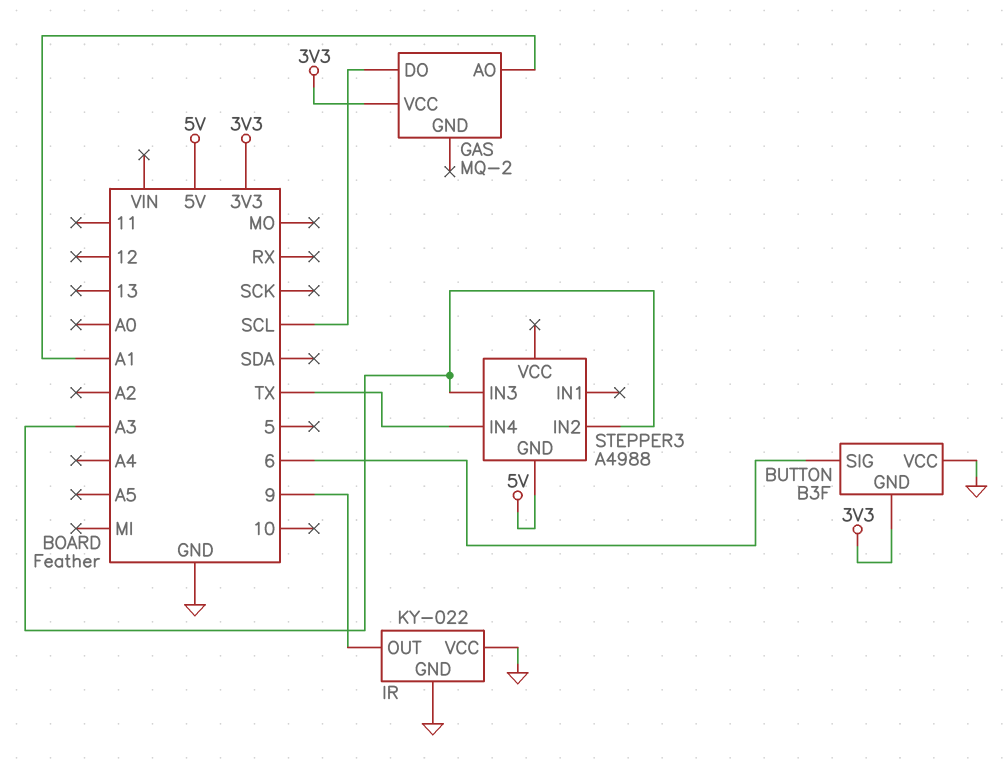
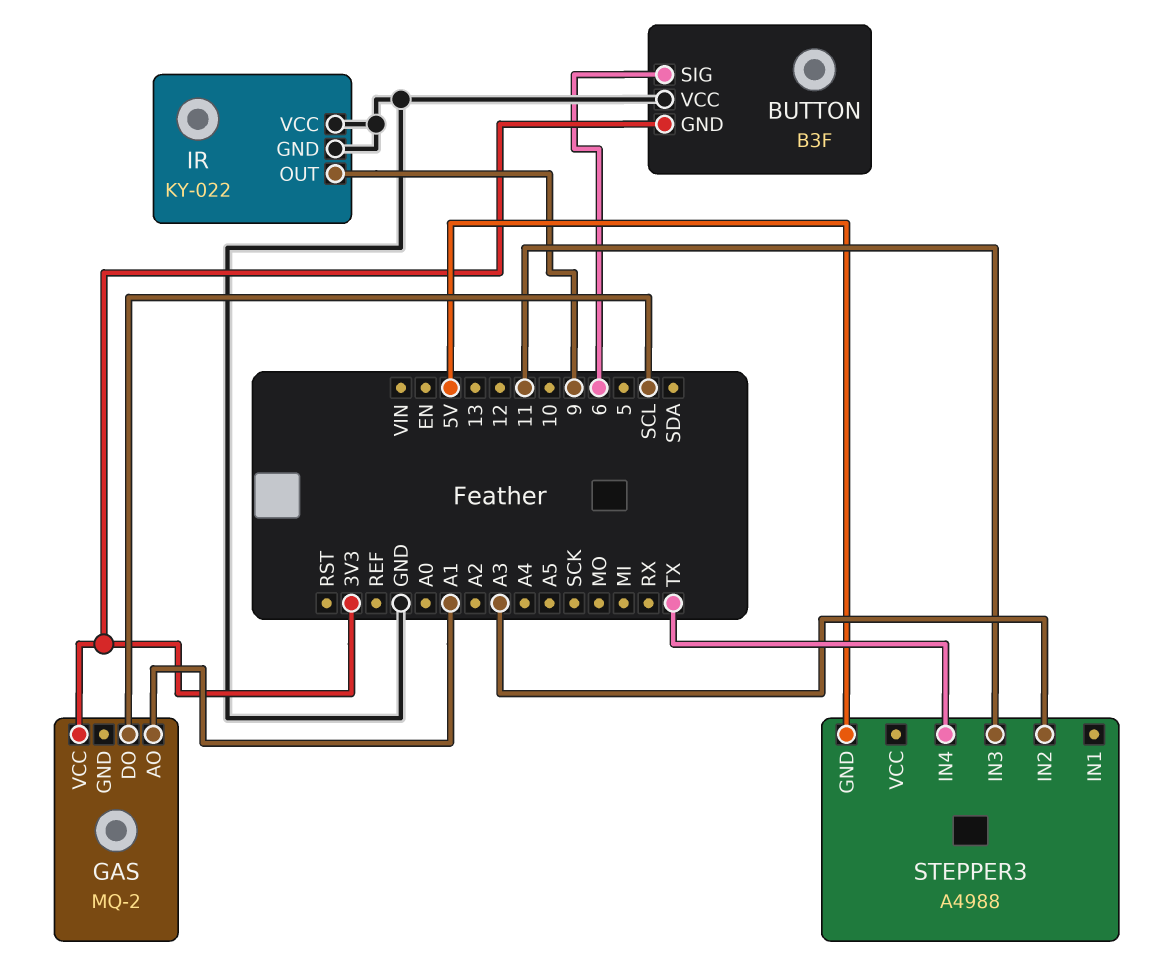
STEPPER3 pin IN3: A3 -> 11

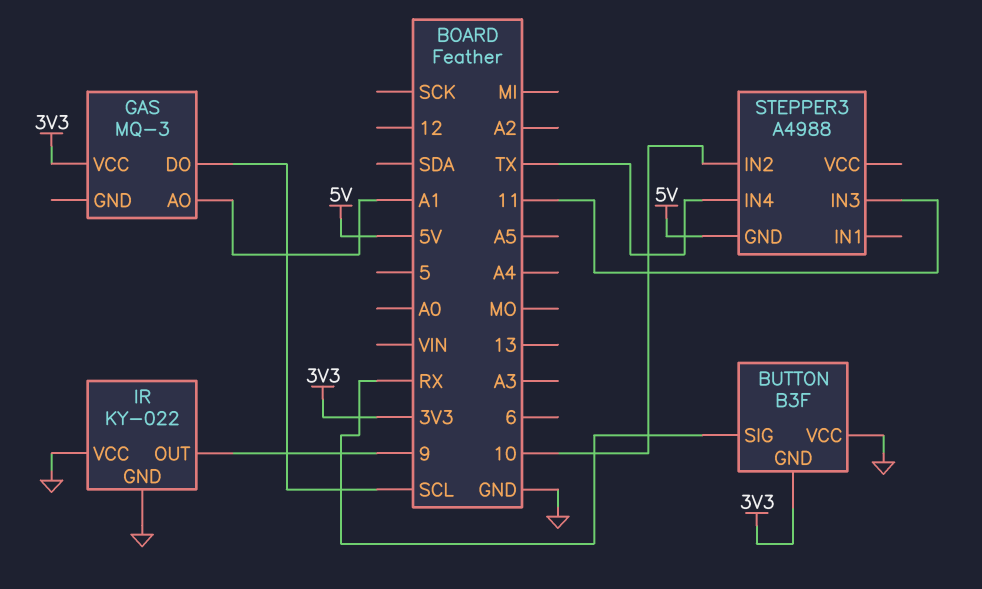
BUTTON pin SIG: 6 -> RX
GAS: MQ-2 -> MQ-3
STEPPER3 pin IN2: A3 -> 10

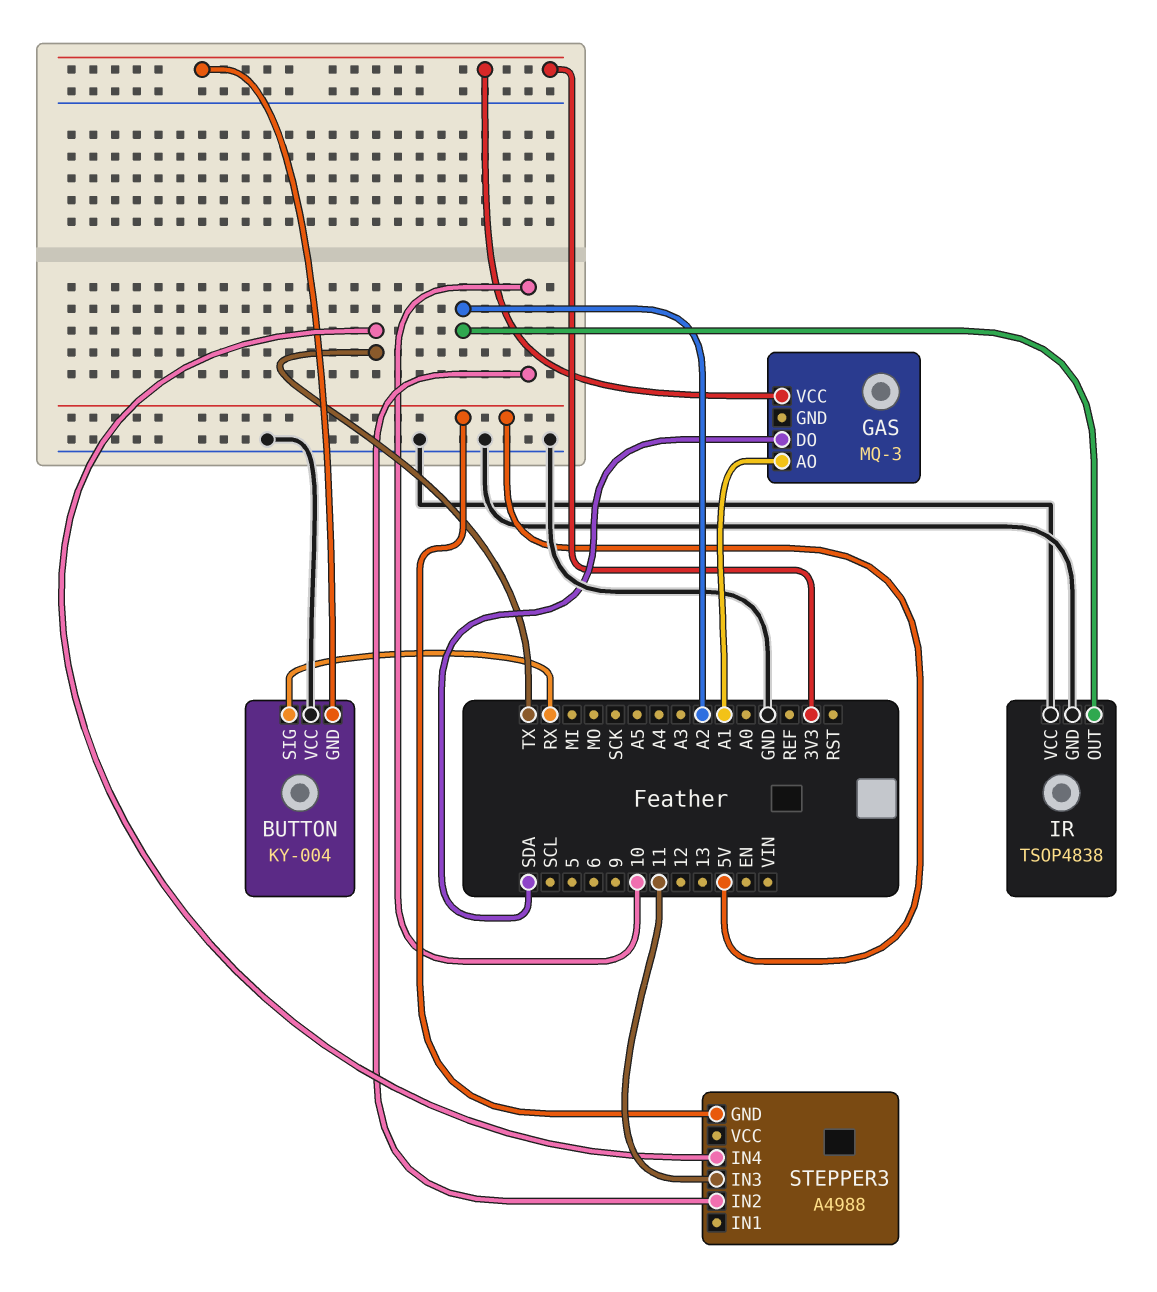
BUTTON: B3F -> KY-004
GAS pin DO: SCL -> SDA
IR: KY-022 -> TSOP4838
IR pin OUT: 9 -> A2

